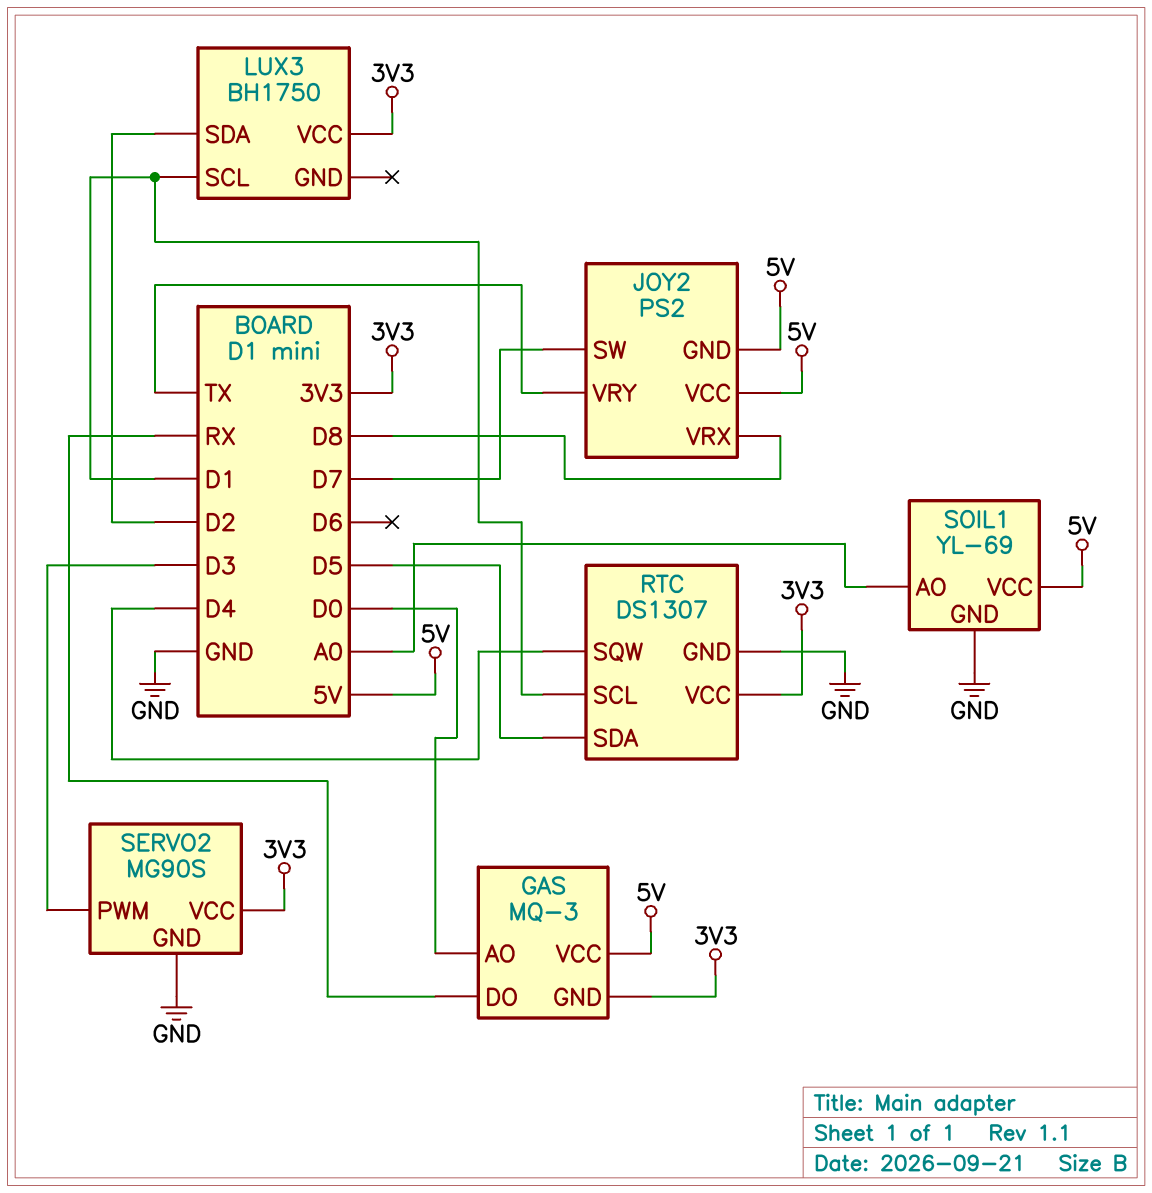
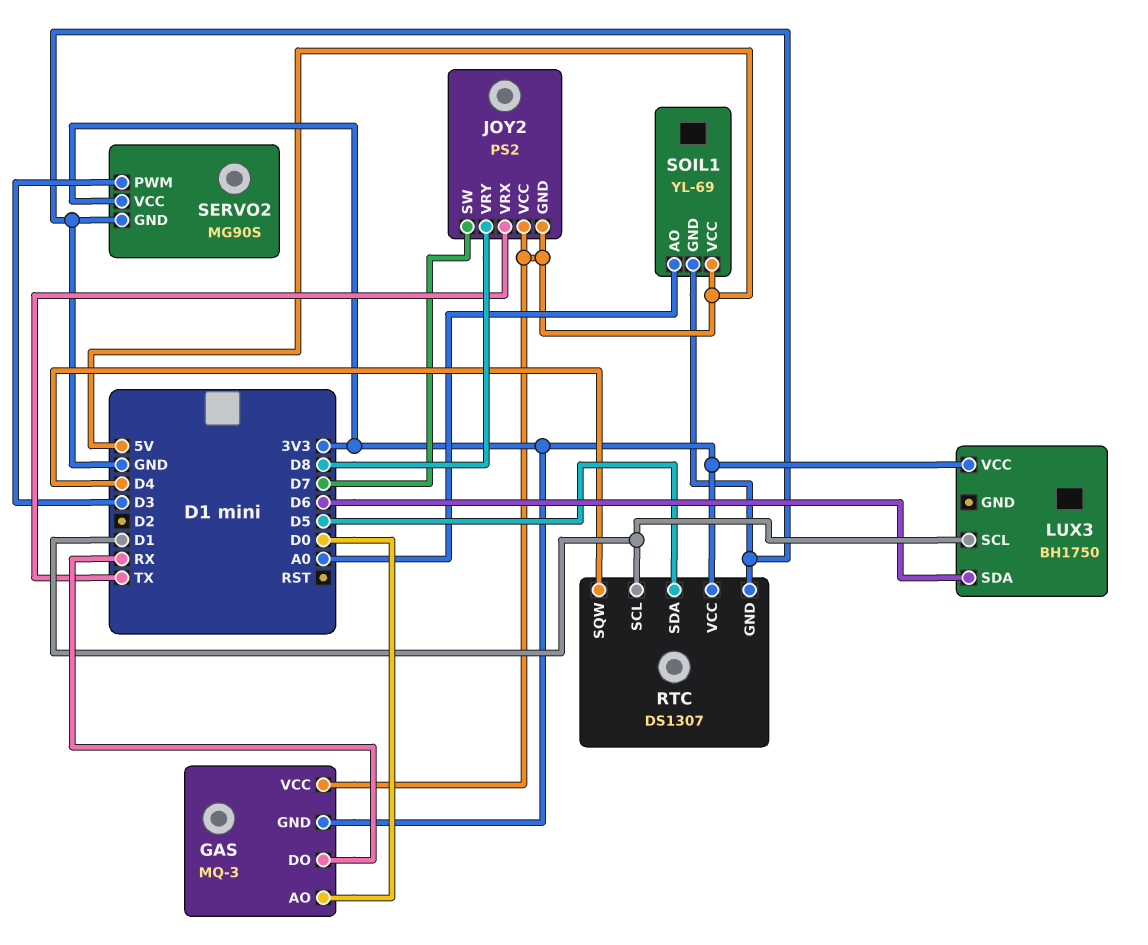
JOY2 pin VRX: D8 -> TX
JOY2 pin VRY: TX -> D8
LUX3 pin SDA: D2 -> D6

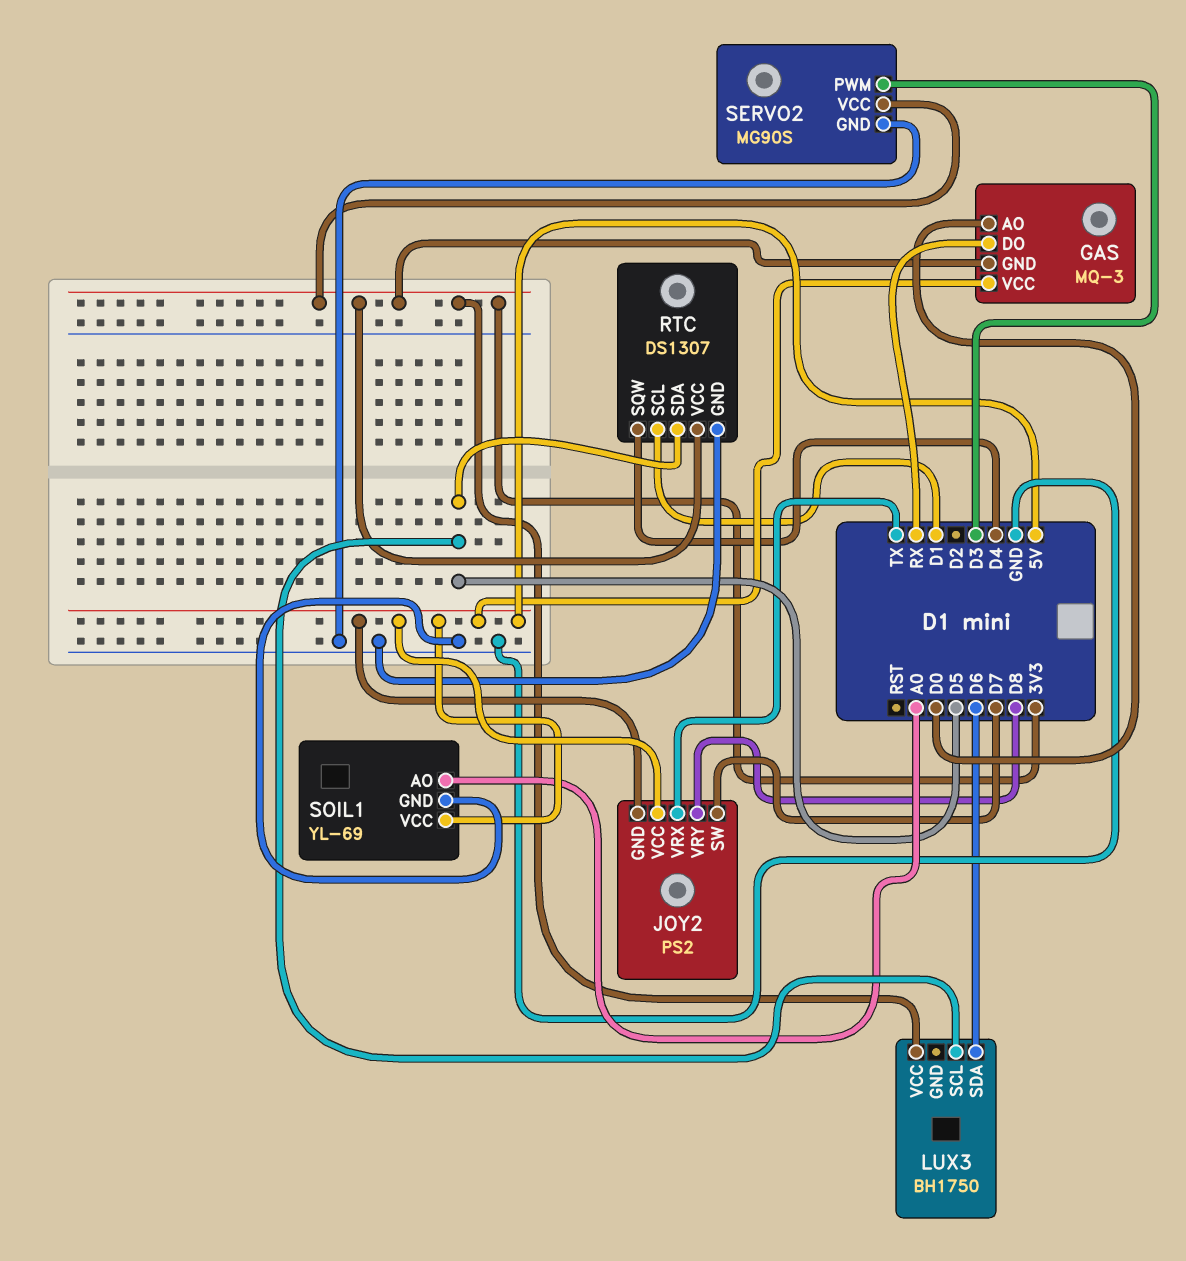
LUX3 pin SCL: D1 -> D5

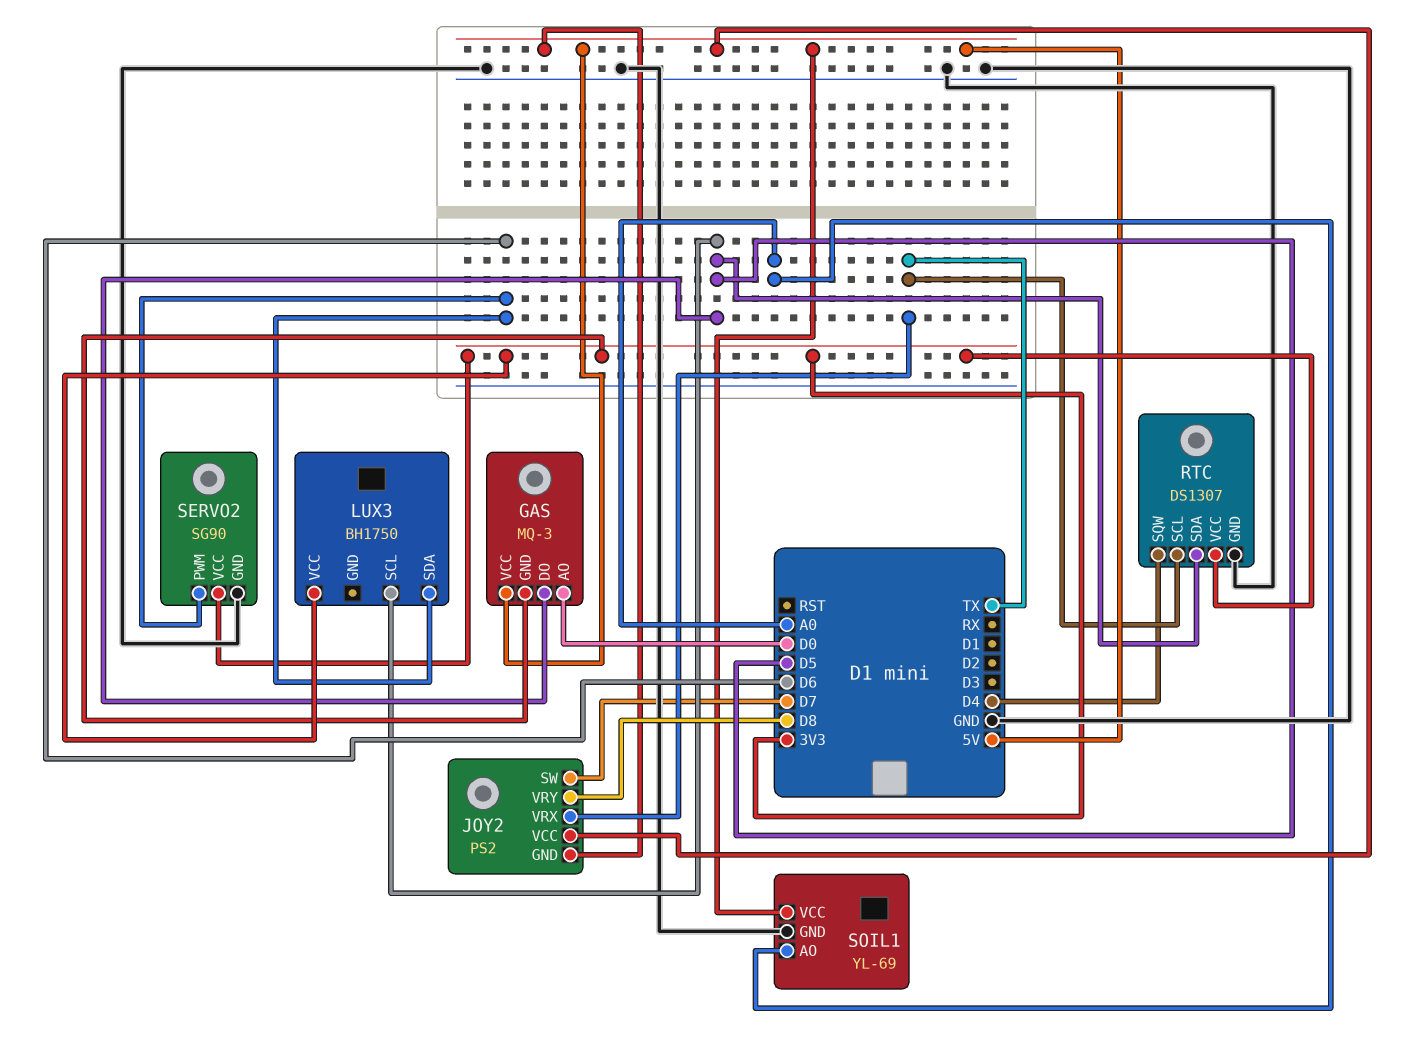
GAS pin DO: RX -> D5
RTC pin SCL: D1 -> TX
SERVO2: MG90S -> SG90
SERVO2 pin PWM: D3 -> D6

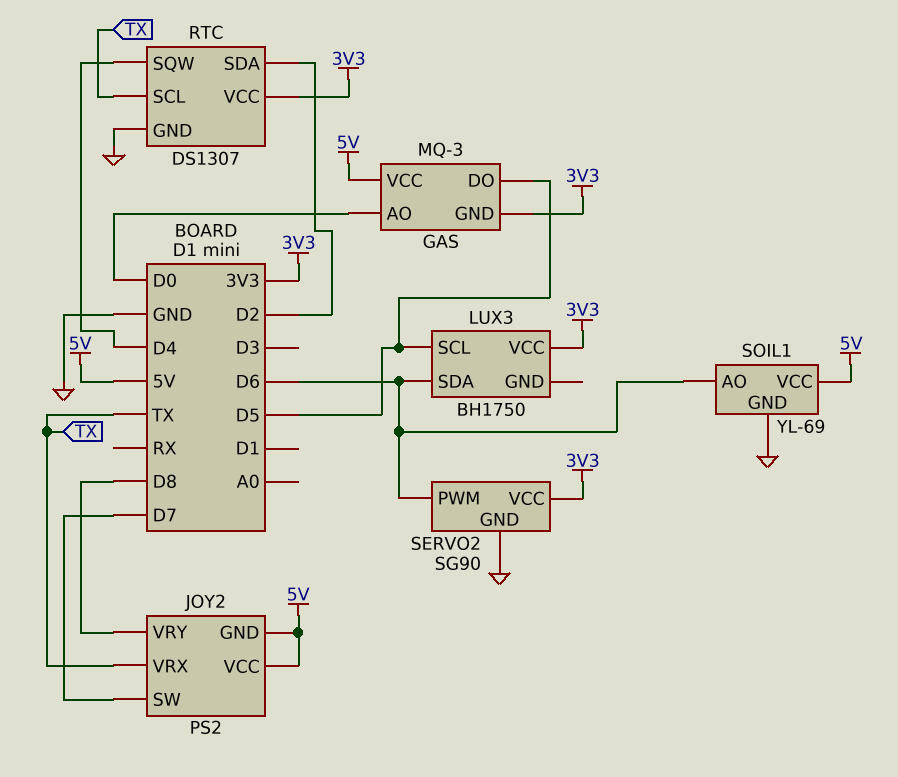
RTC pin SDA: D5 -> D2
SOIL1 pin AO: A0 -> D6

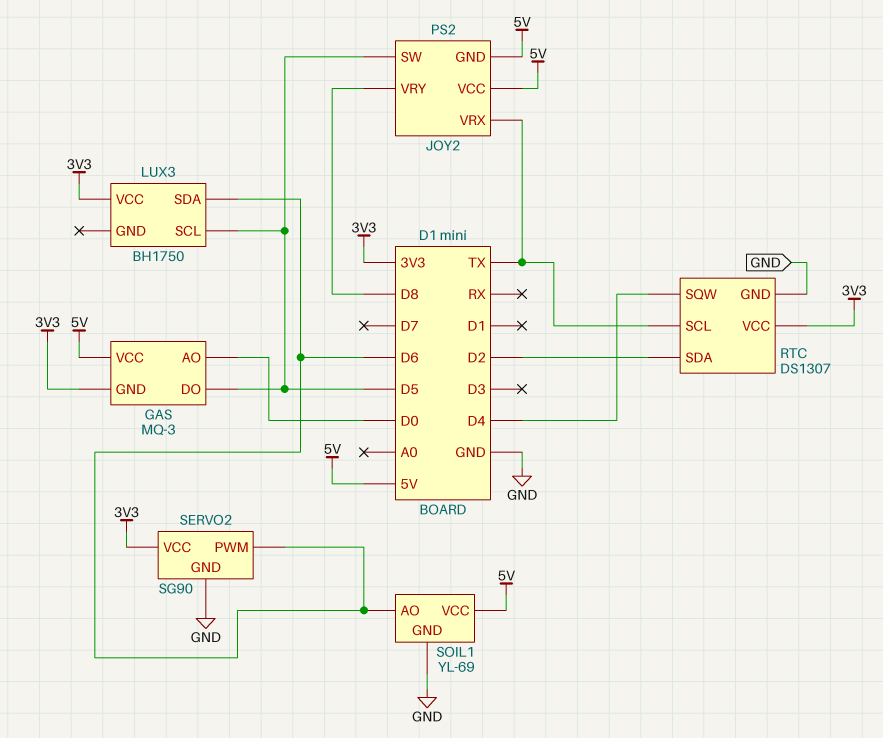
JOY2 pin SW: D7 -> D5

